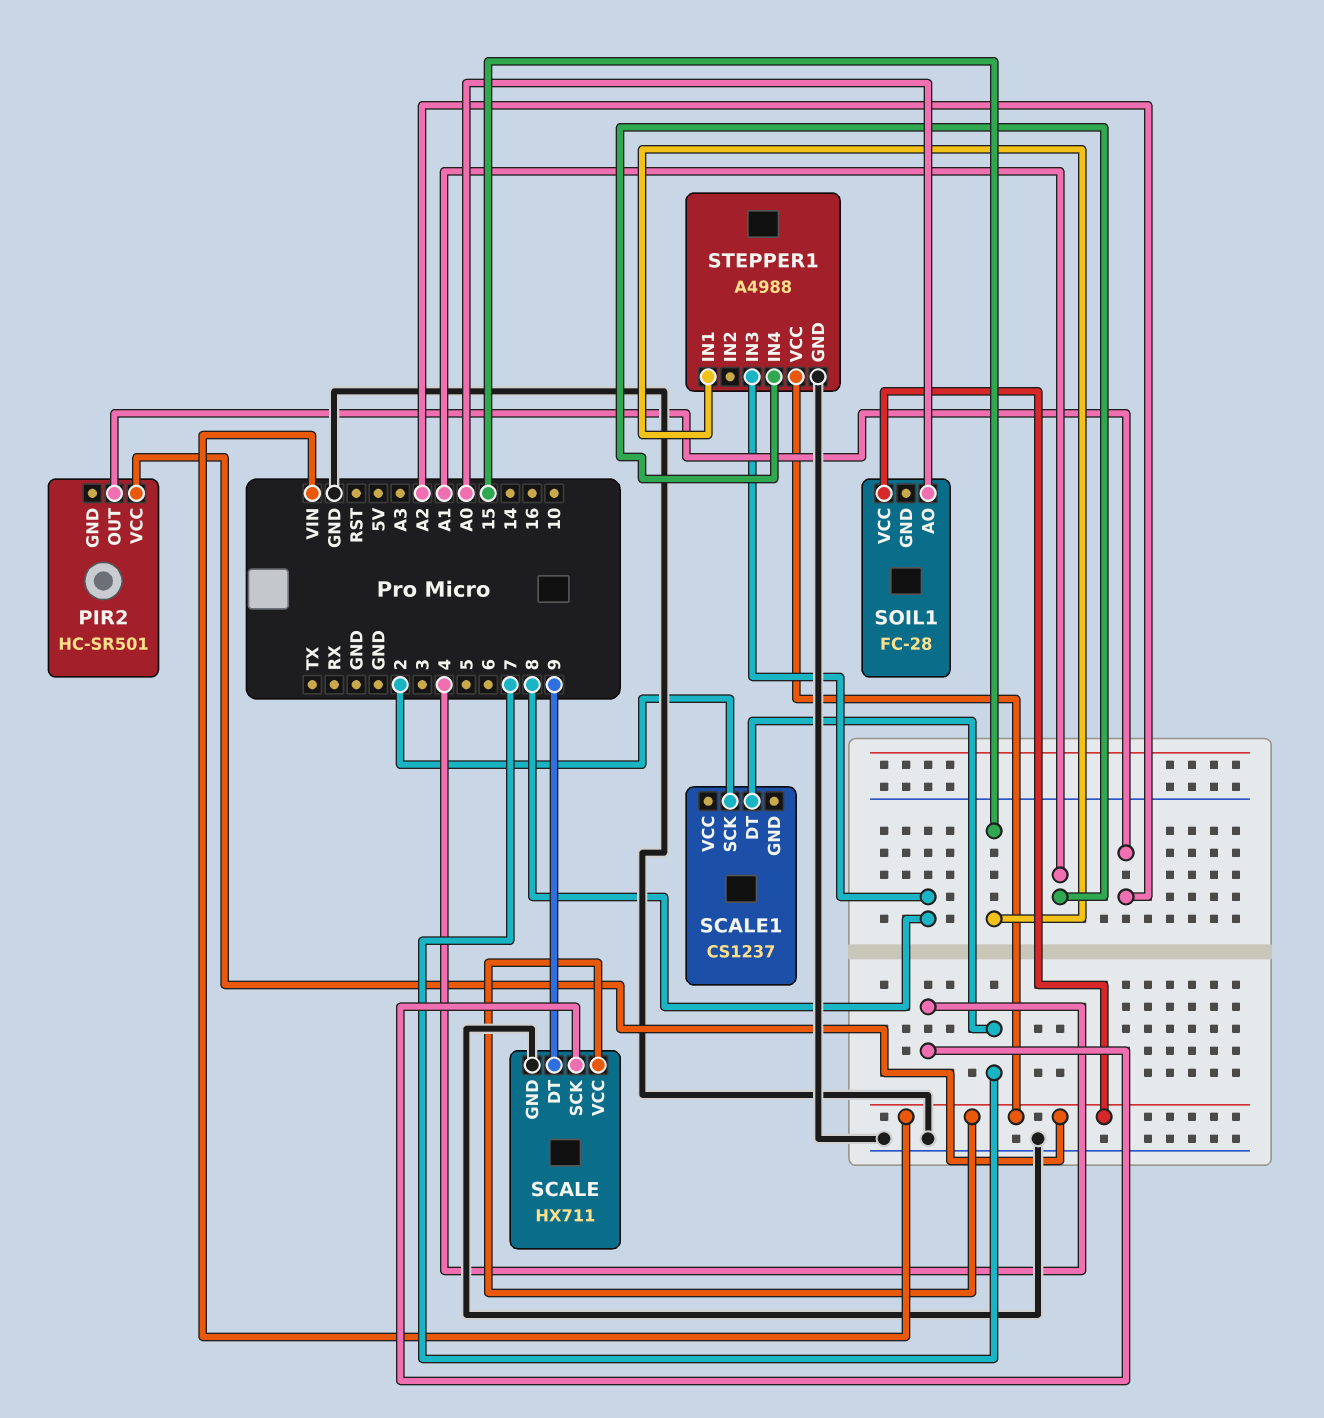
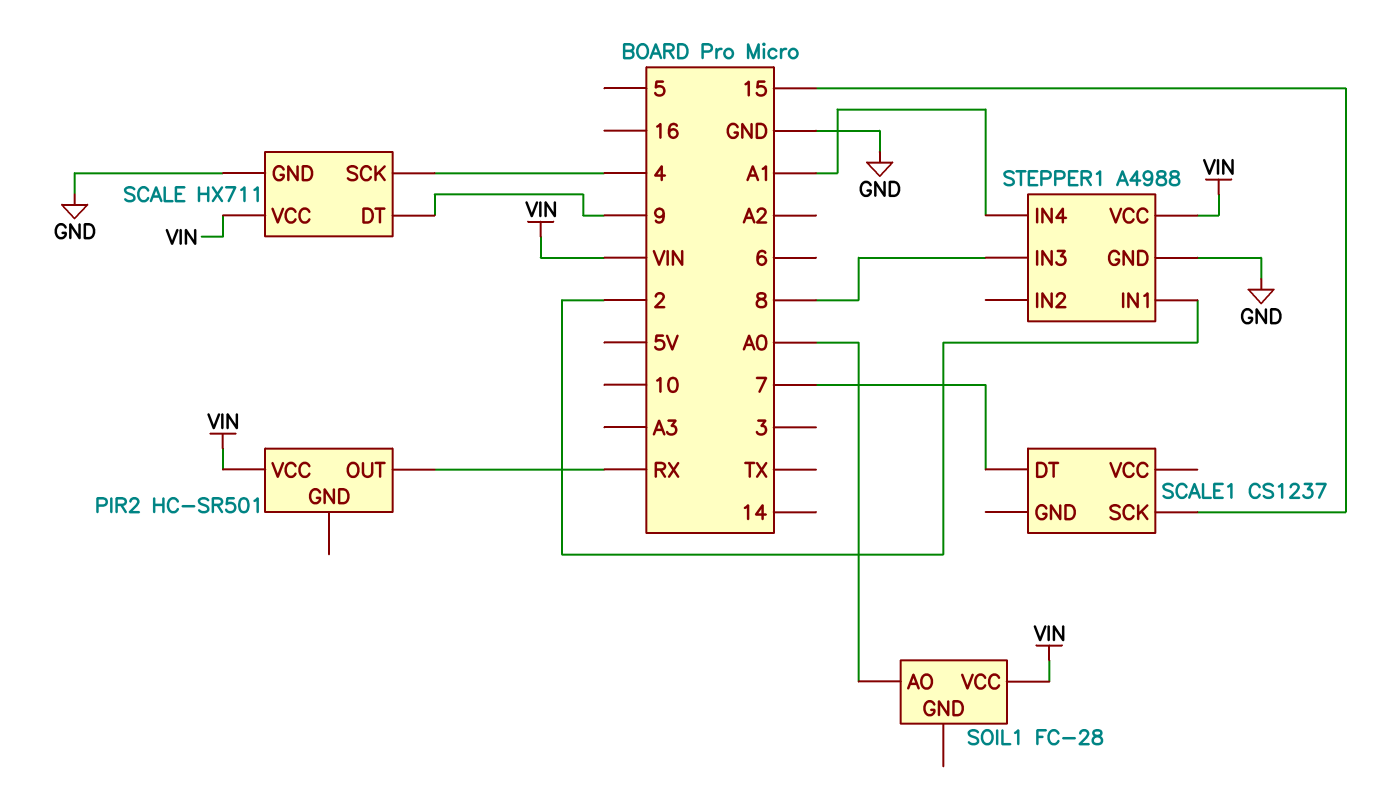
PIR2 pin OUT: A2 -> RX
SCALE1 pin SCK: 2 -> 15
STEPPER1 pin IN1: 15 -> 2

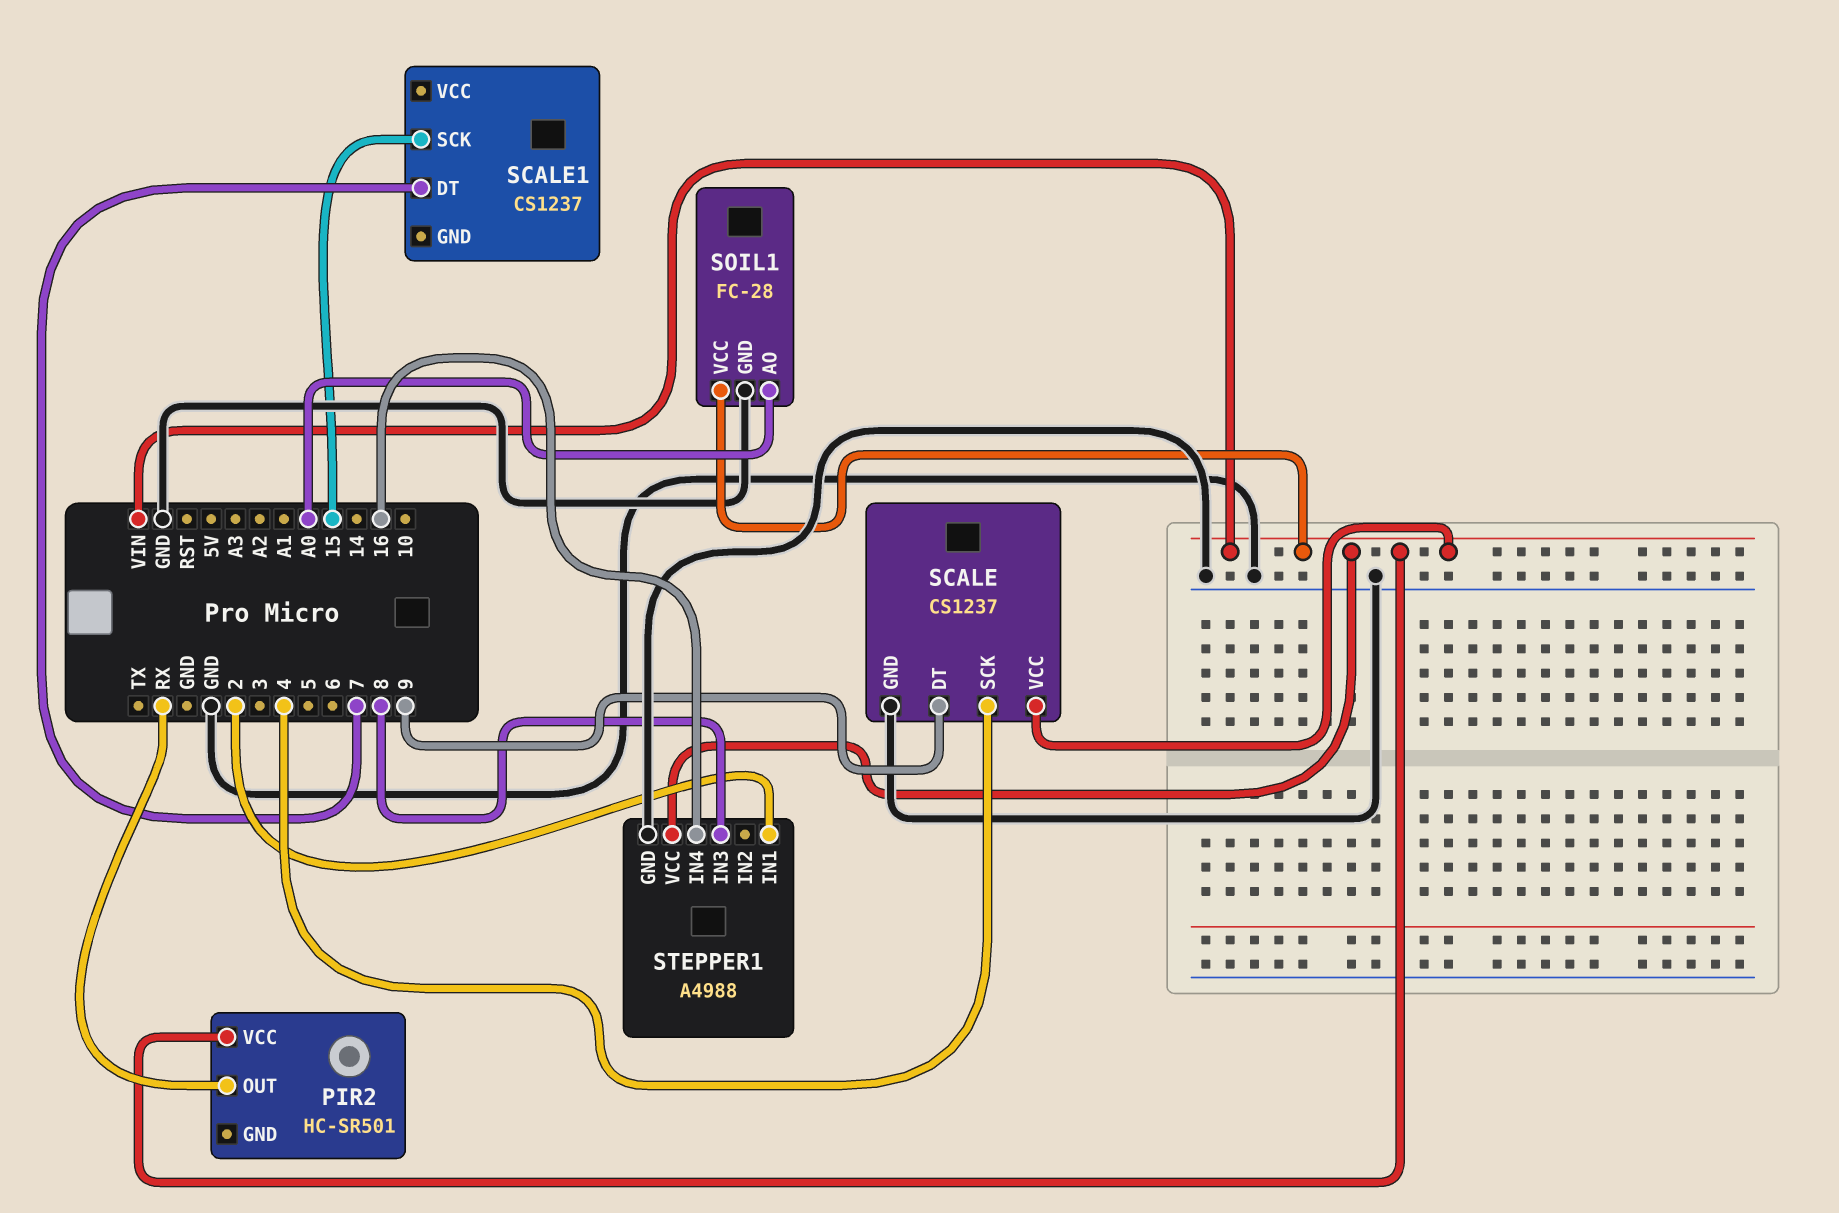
SCALE: HX711 -> CS1237
SOIL1 pin GND: none -> GND
STEPPER1 pin IN4: A1 -> 16

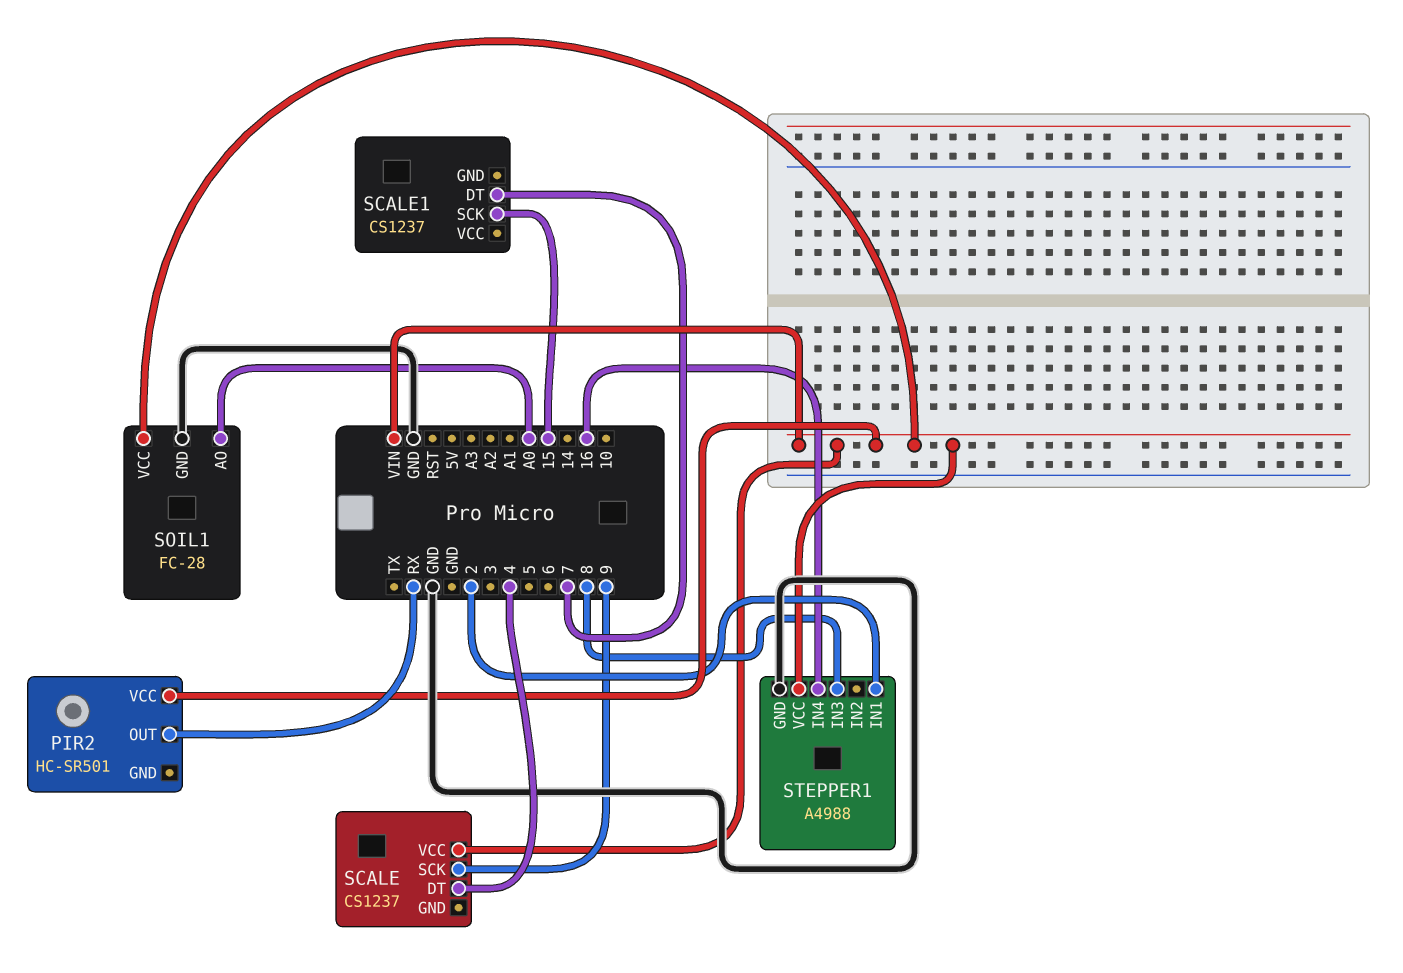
SCALE pin DT: 9 -> 4
SCALE pin GND: GND -> none
SCALE pin SCK: 4 -> 9

